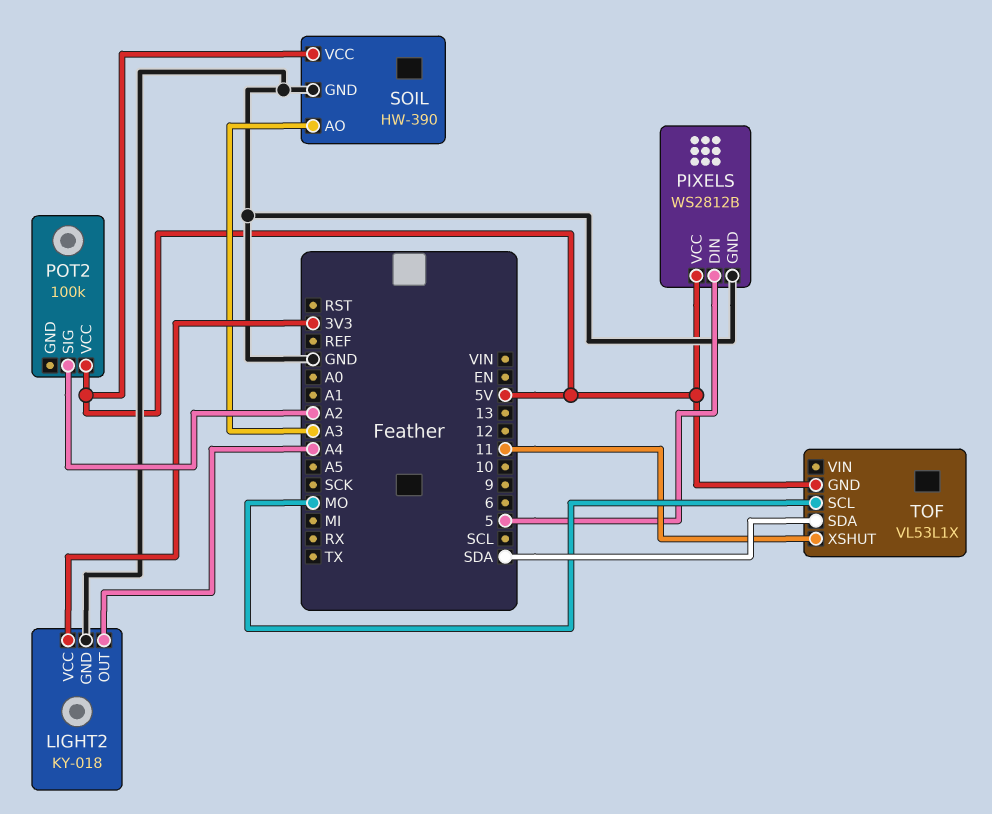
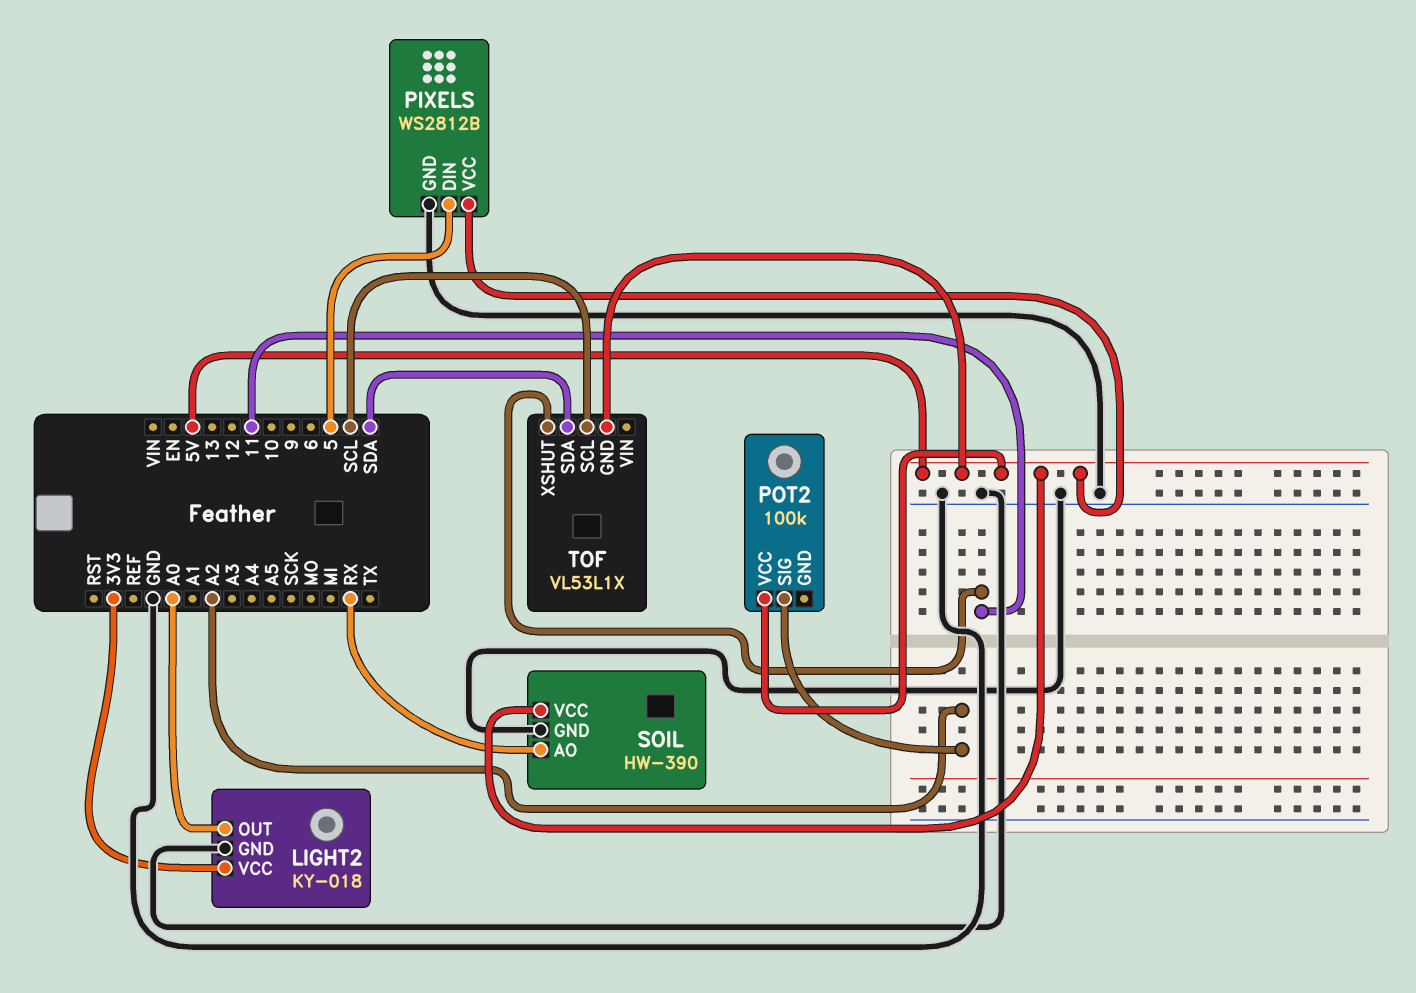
LIGHT2 pin OUT: A4 -> A0
SOIL pin AO: A3 -> RX
TOF pin SCL: MO -> SCL

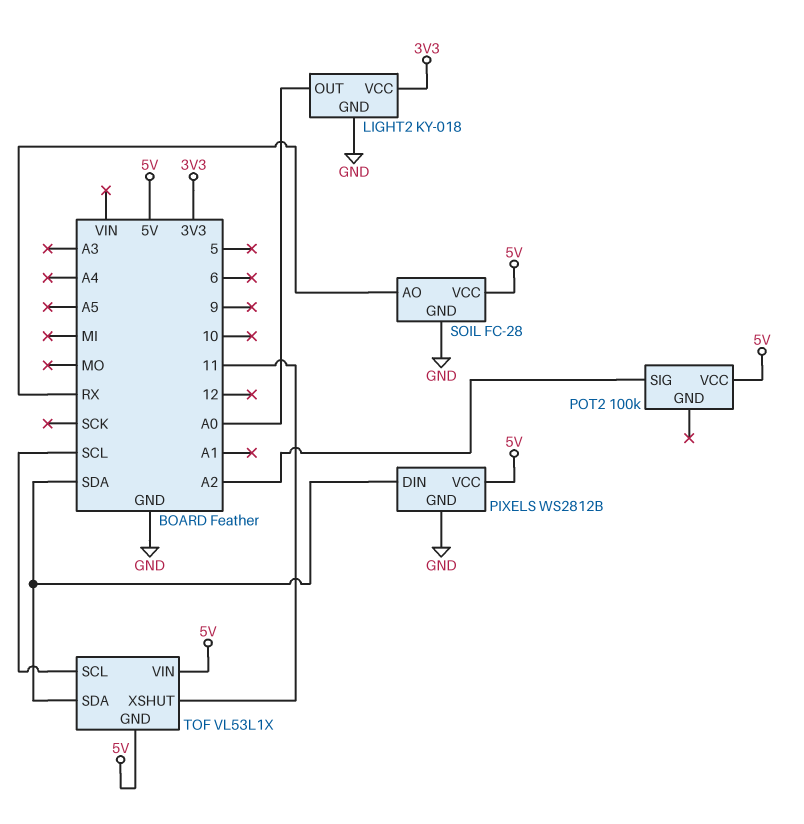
PIXELS pin DIN: 5 -> SDA
SOIL: HW-390 -> FC-28
TOF pin VIN: none -> 5V

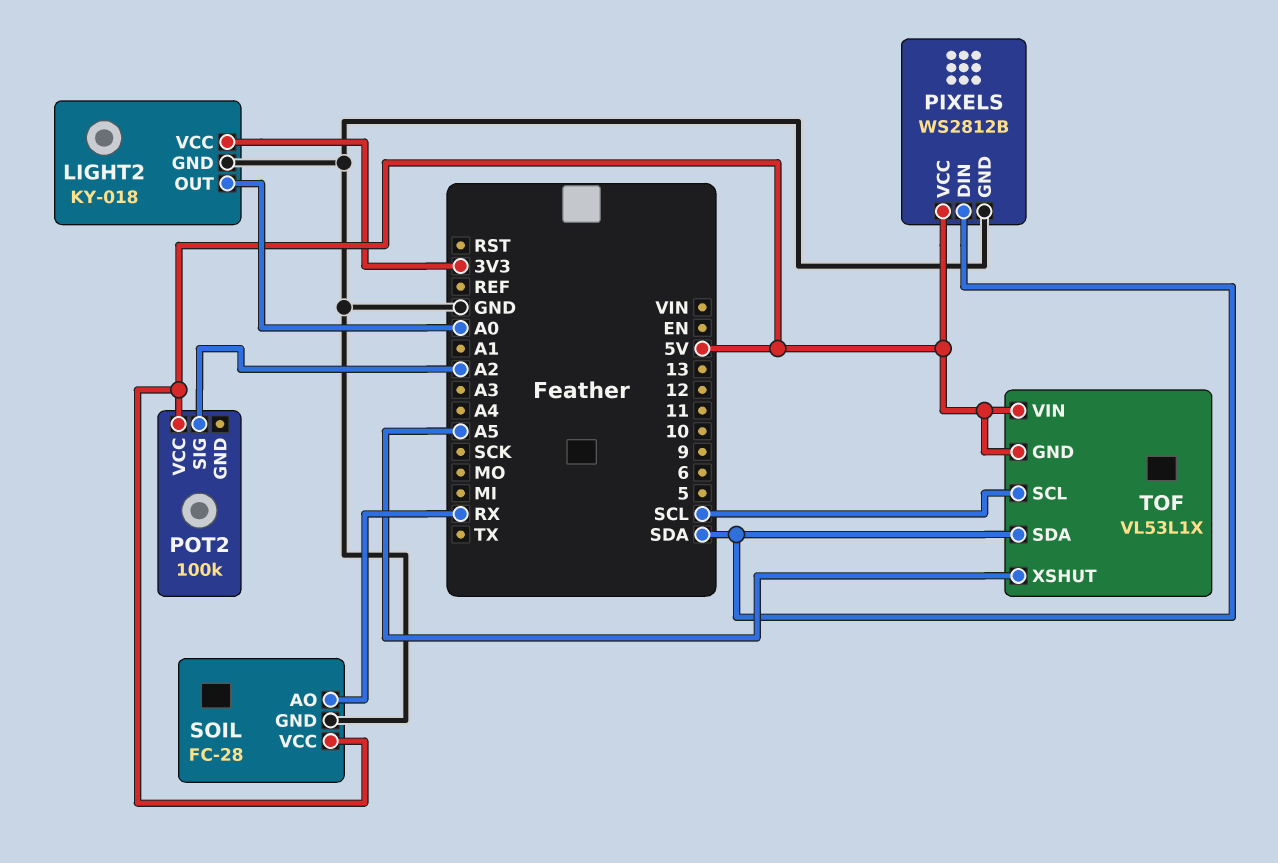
TOF pin XSHUT: 11 -> A5

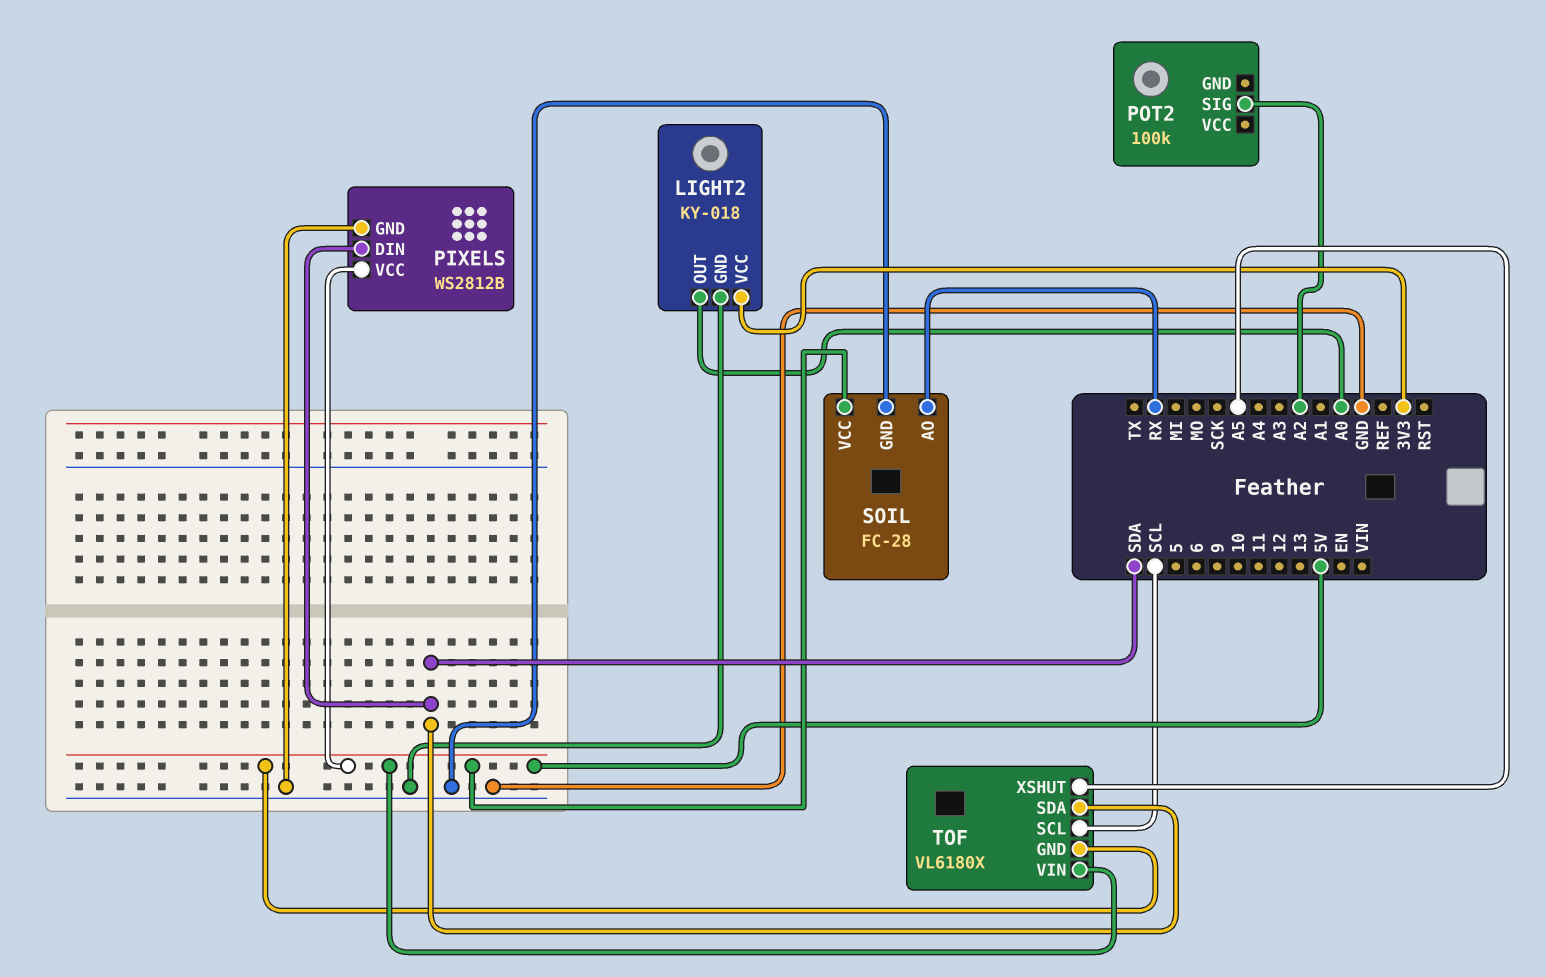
POT2 pin VCC: 5V -> none
TOF: VL53L1X -> VL6180X

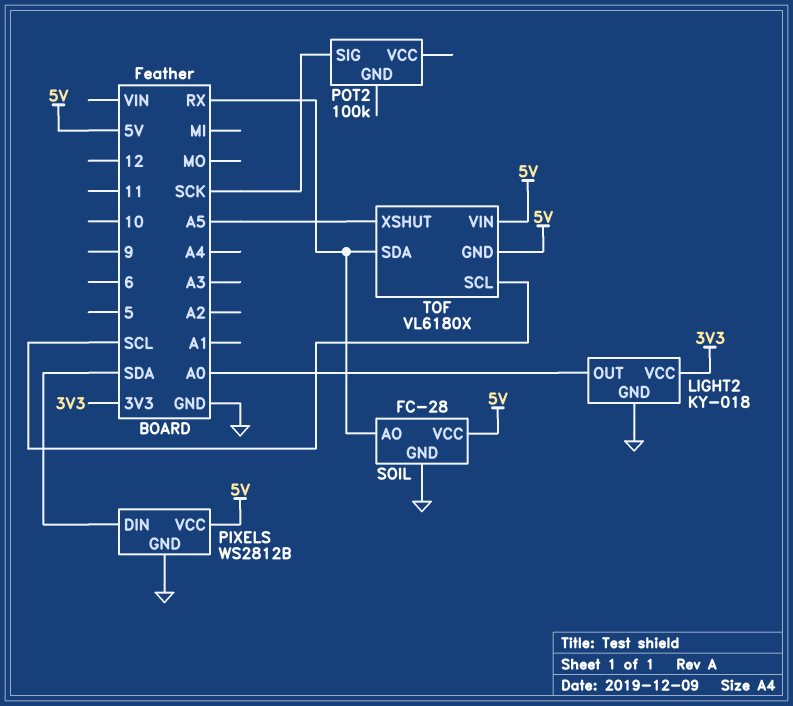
POT2 pin SIG: A2 -> SCK
TOF pin SDA: SDA -> RX

